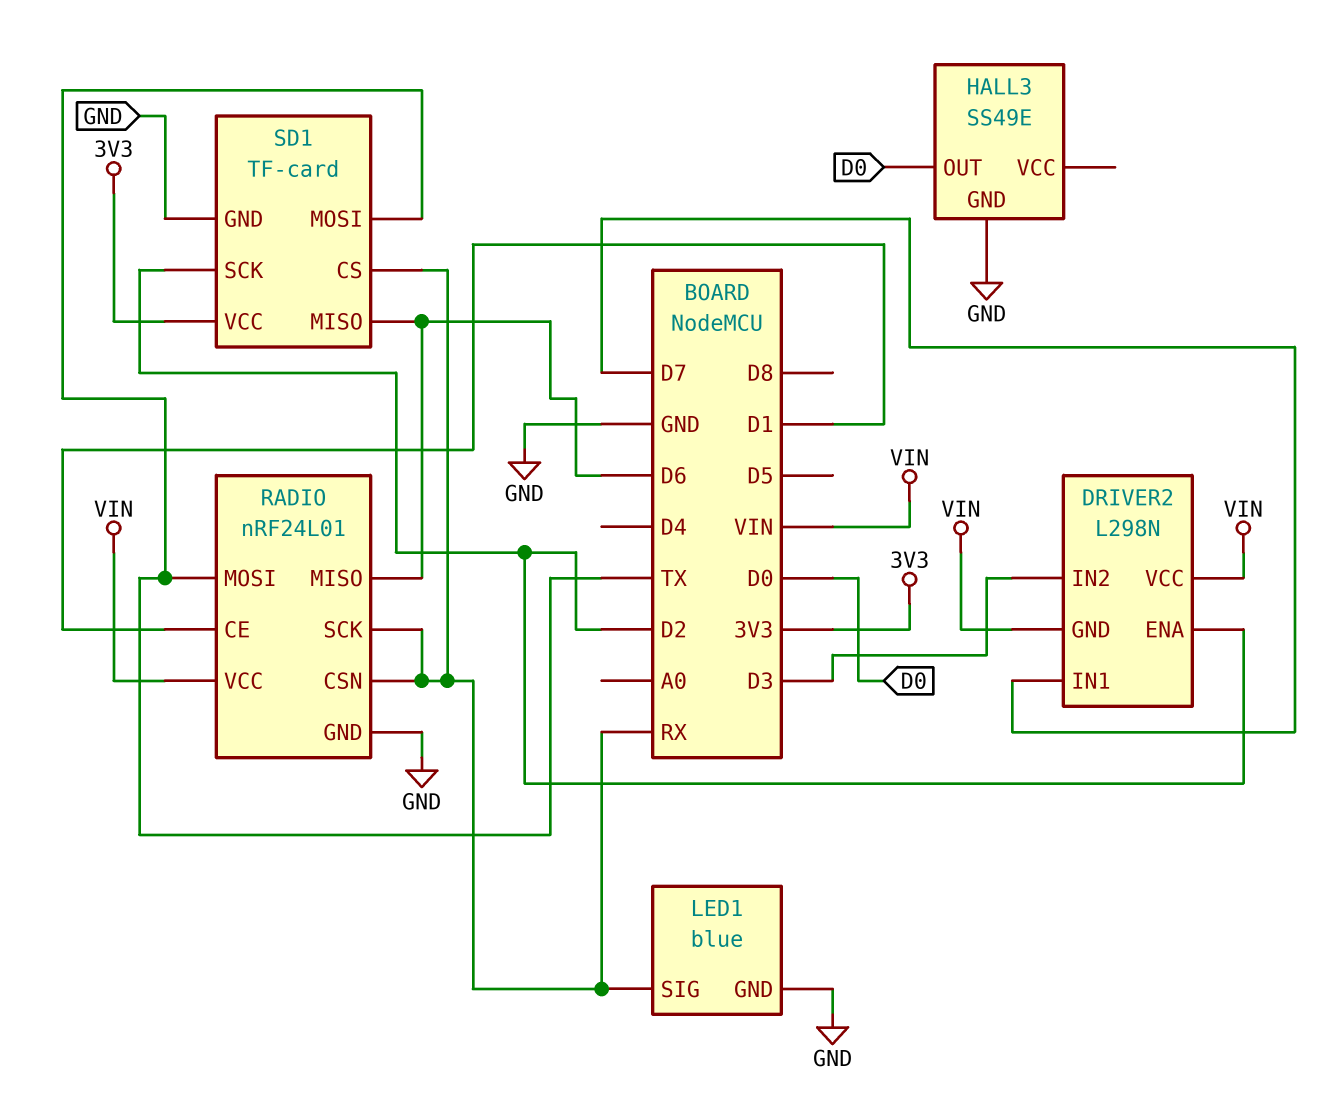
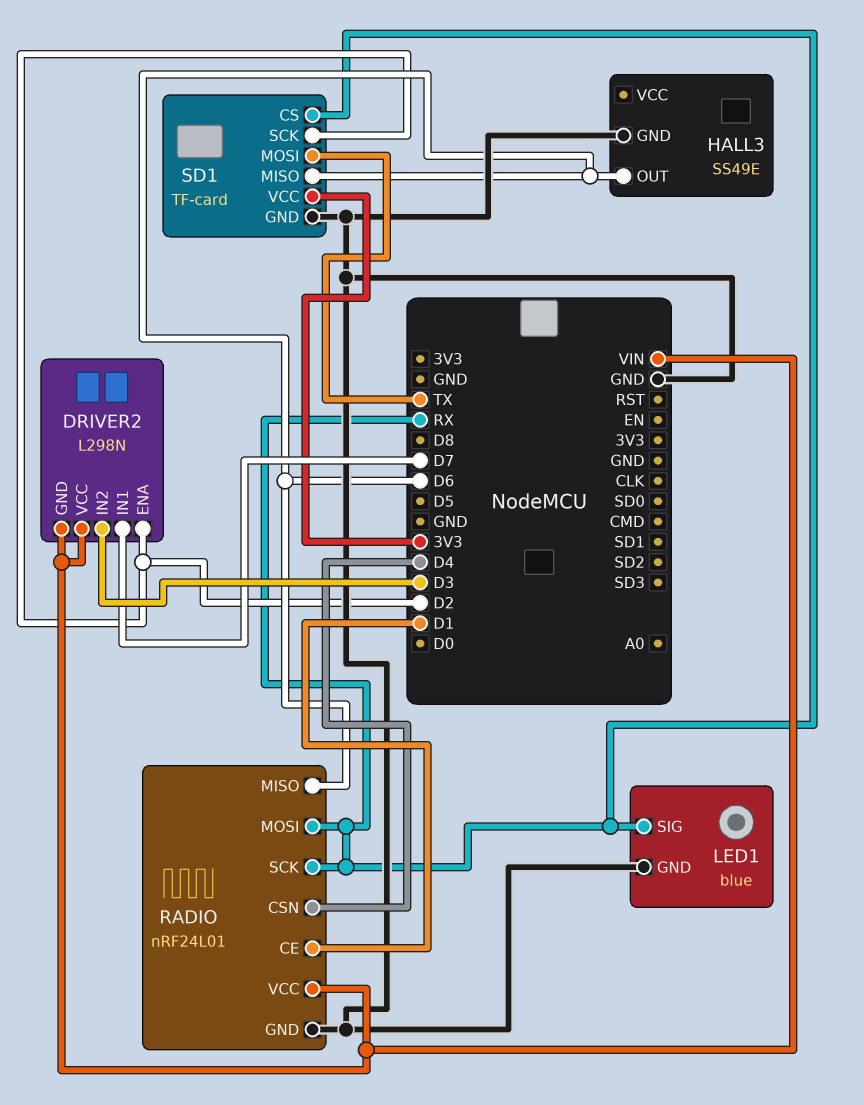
HALL3 pin OUT: D0 -> D6
RADIO pin CSN: RX -> D4
RADIO pin MOSI: TX -> RX

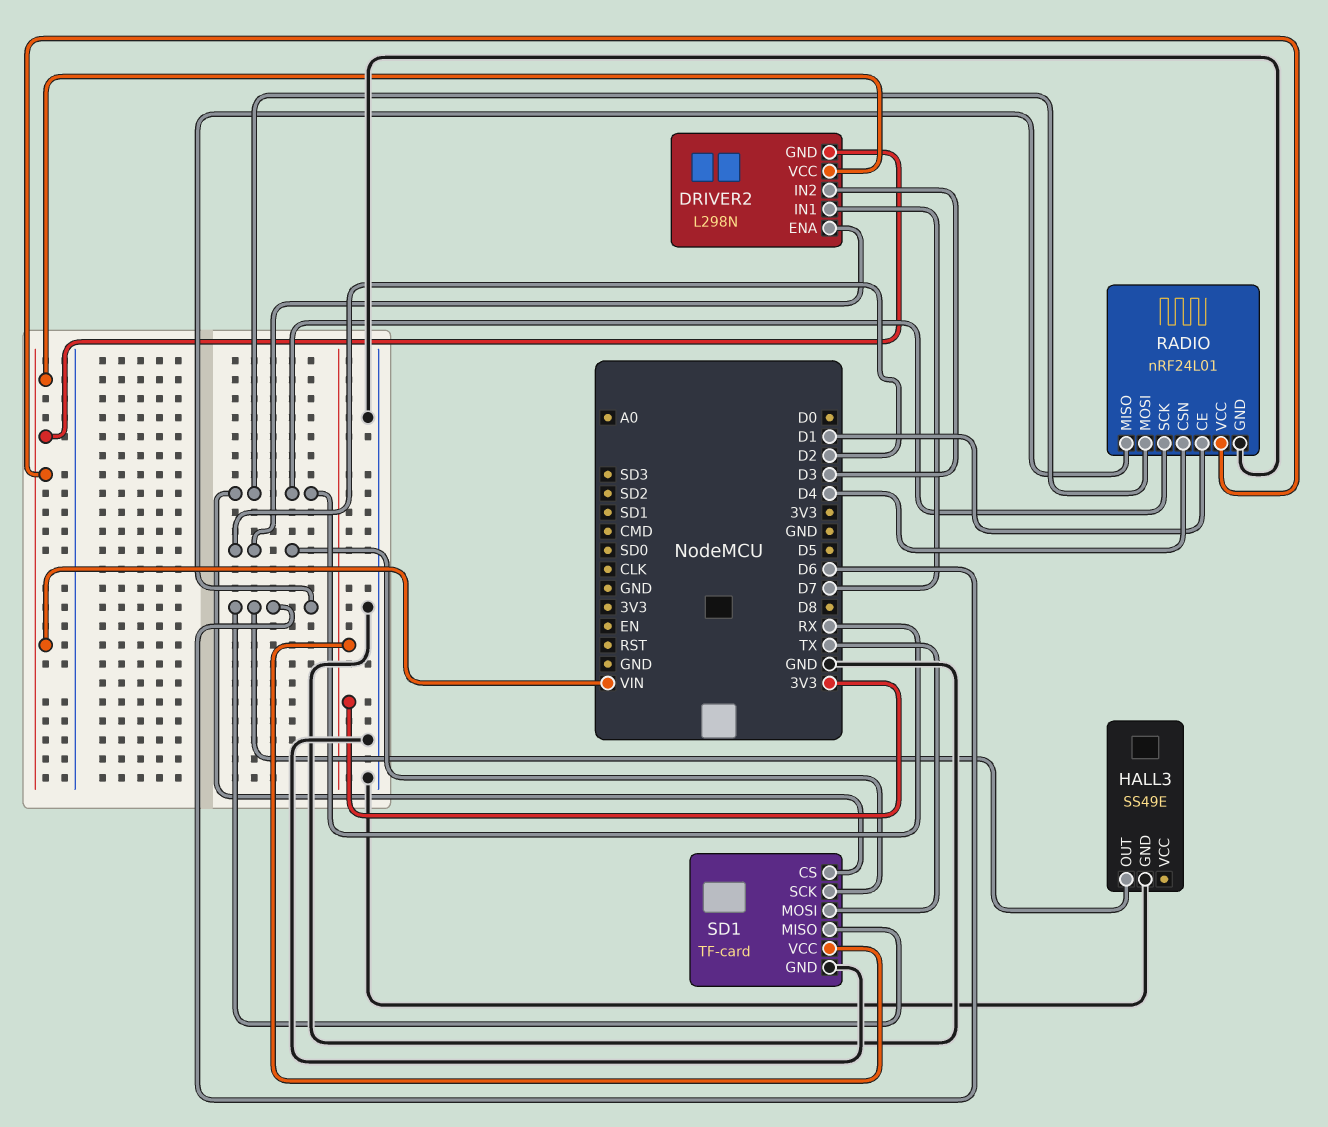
LED1: blue -> none
LED1 pin GND: GND -> none
LED1 pin SIG: RX -> none

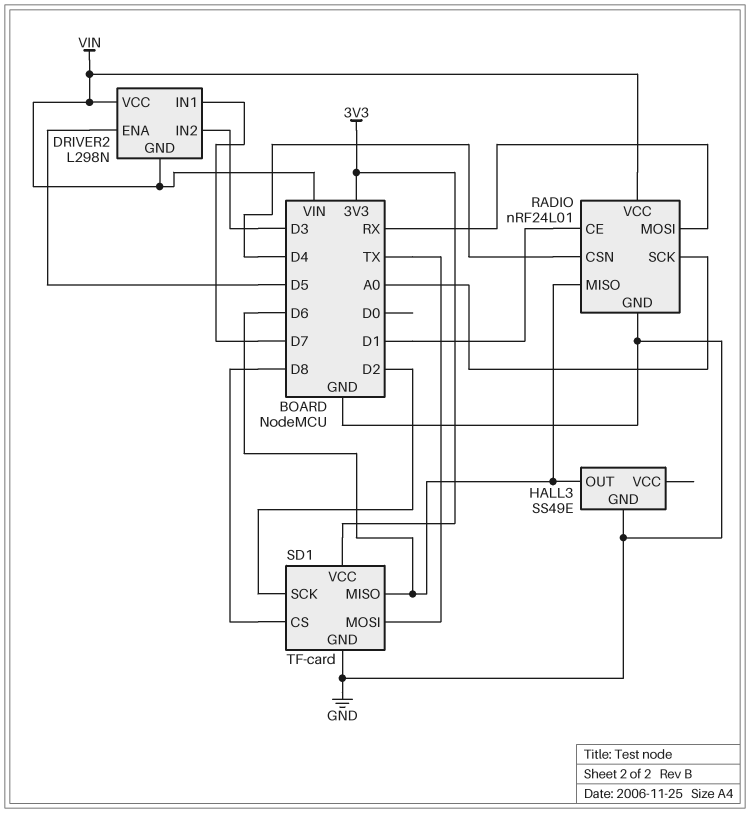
DRIVER2 pin ENA: D2 -> D5
RADIO pin SCK: RX -> A0
SD1 pin CS: RX -> D8

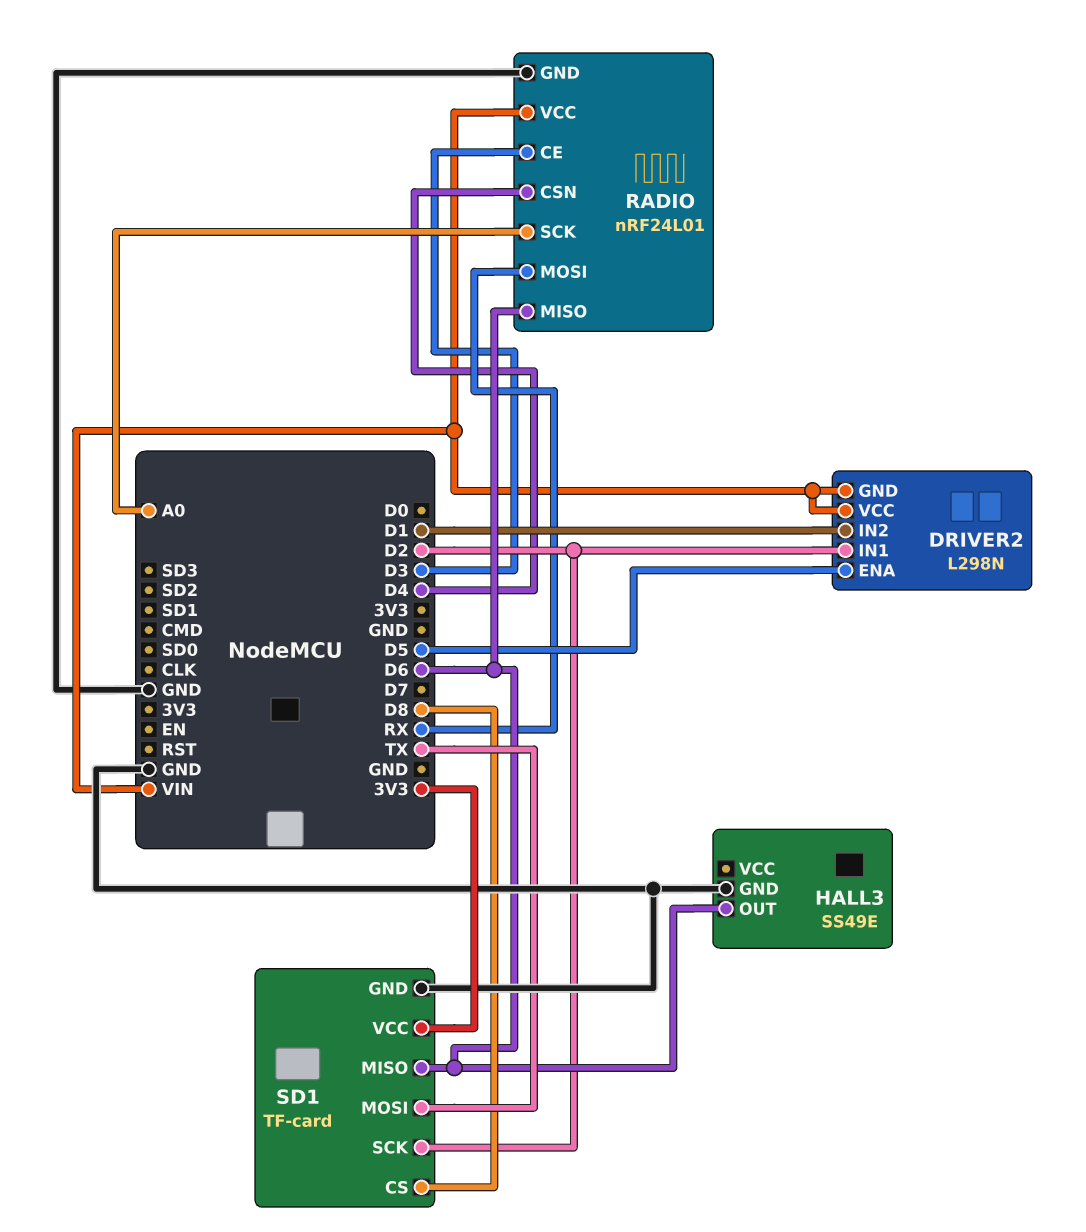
DRIVER2 pin IN1: D7 -> D2
DRIVER2 pin IN2: D3 -> D1
RADIO pin CE: D1 -> D3

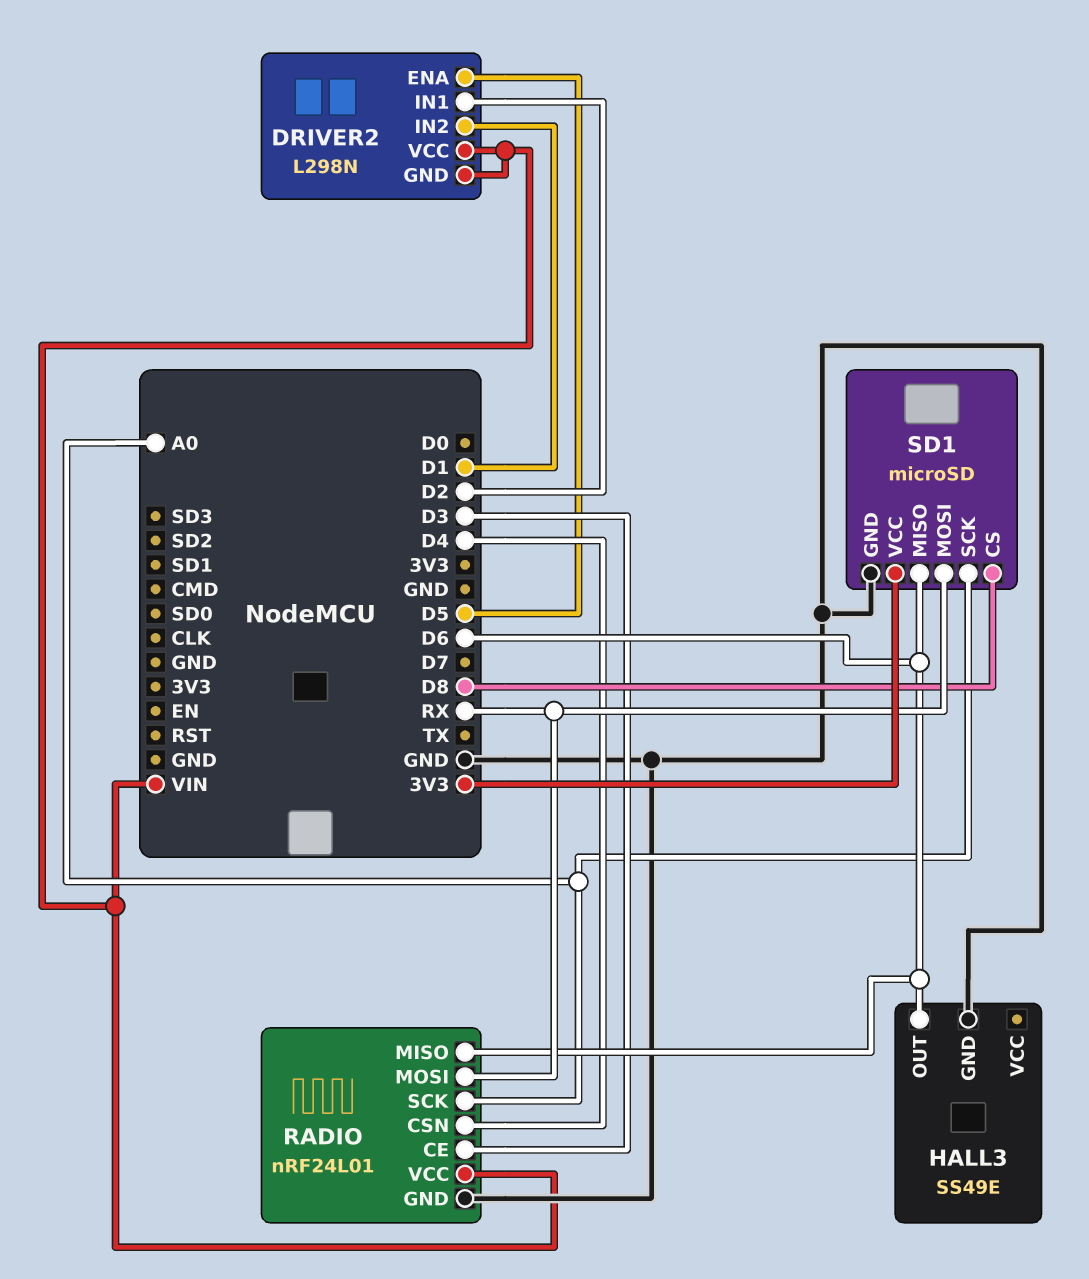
SD1: TF-card -> microSD
SD1 pin MOSI: TX -> RX
SD1 pin SCK: D2 -> A0

